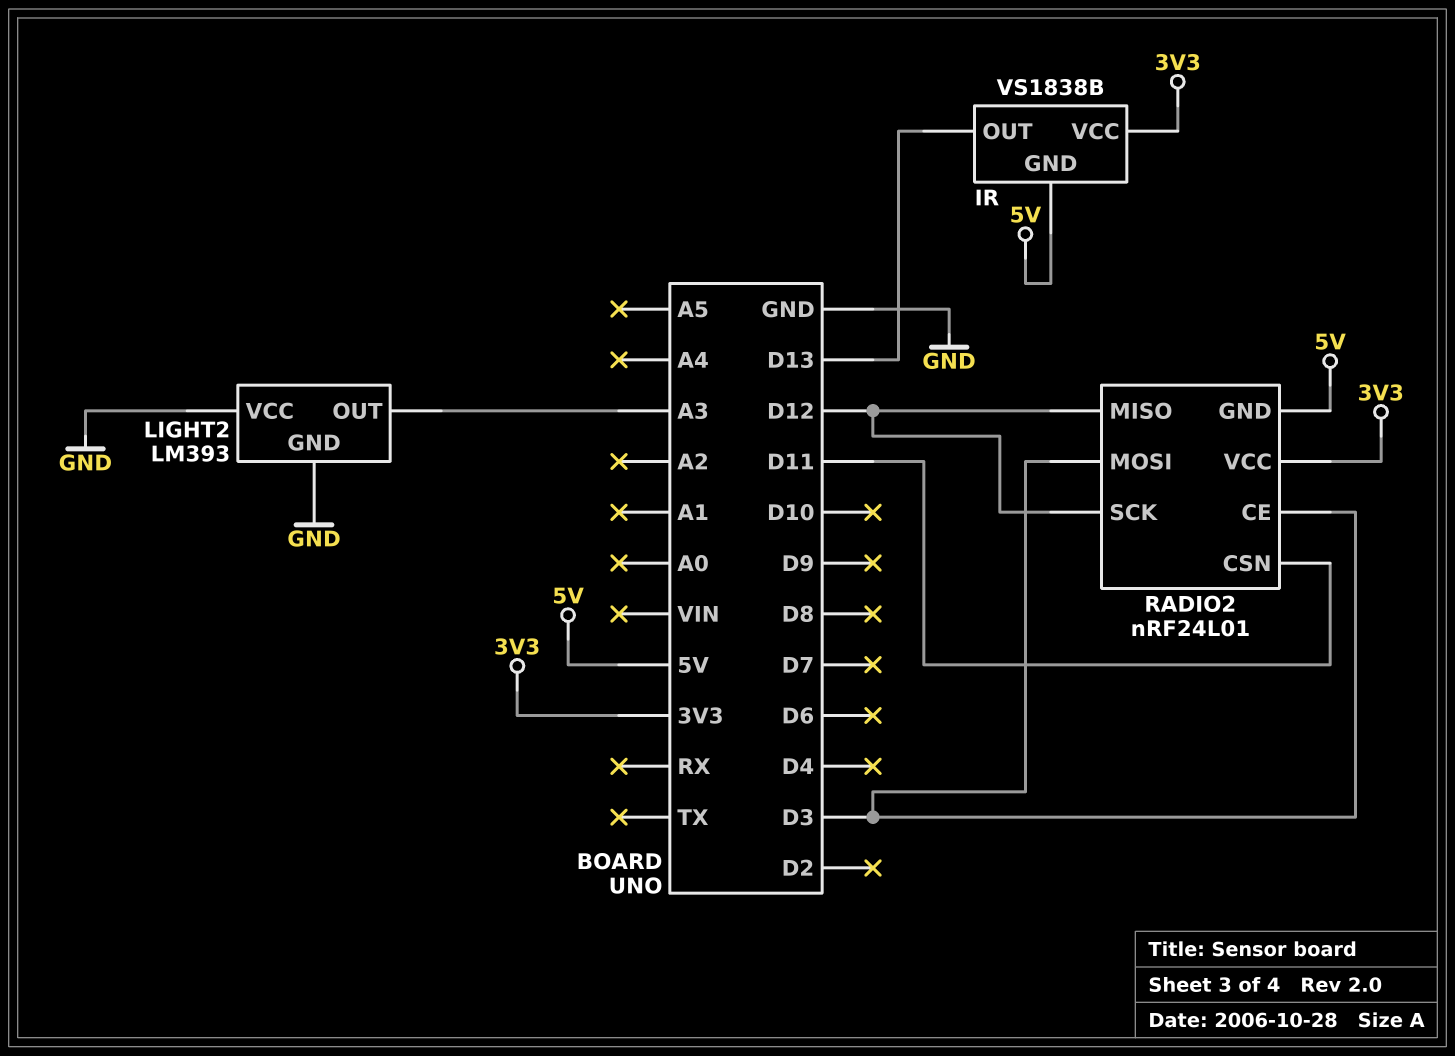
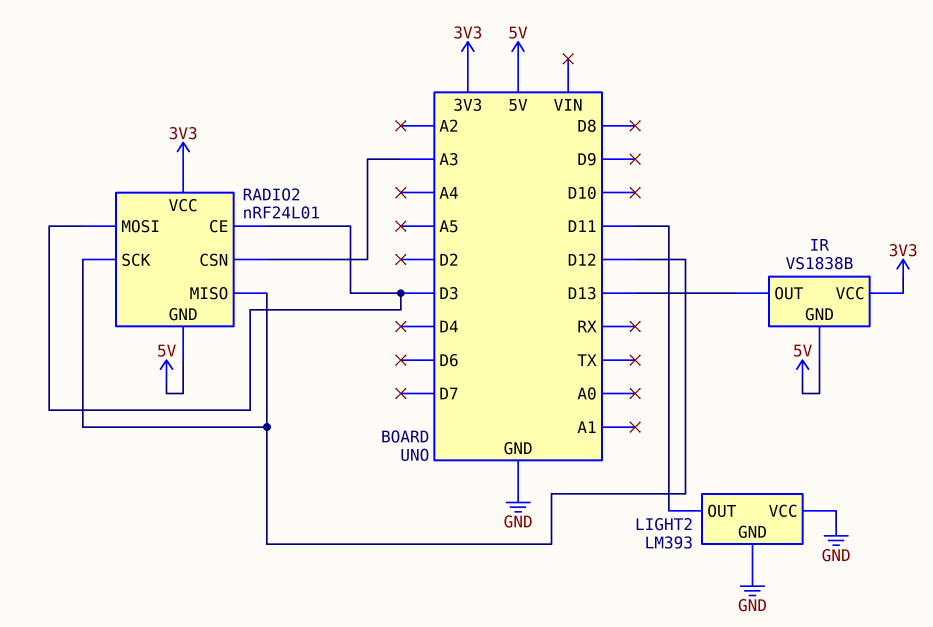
LIGHT2 pin OUT: A3 -> D11
RADIO2 pin CSN: D11 -> A3

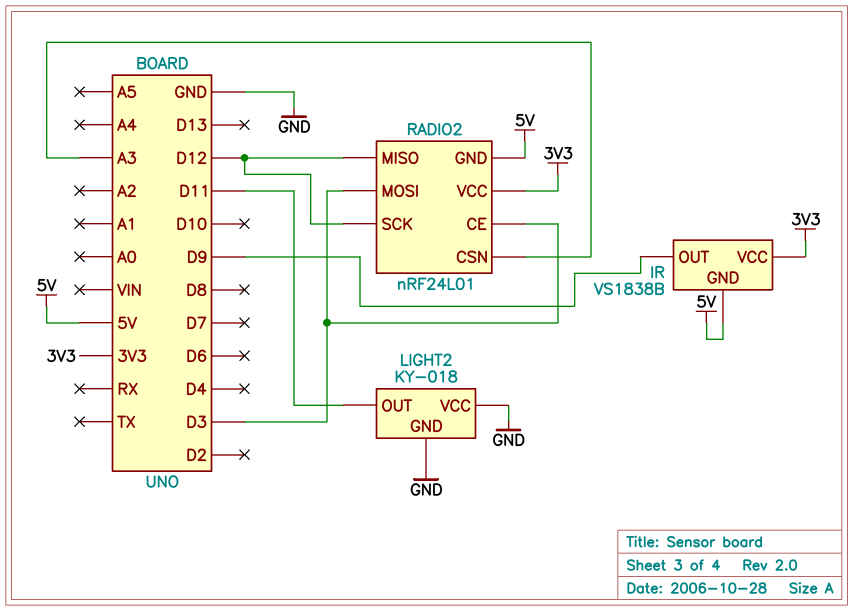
IR pin OUT: D13 -> D9
LIGHT2: LM393 -> KY-018

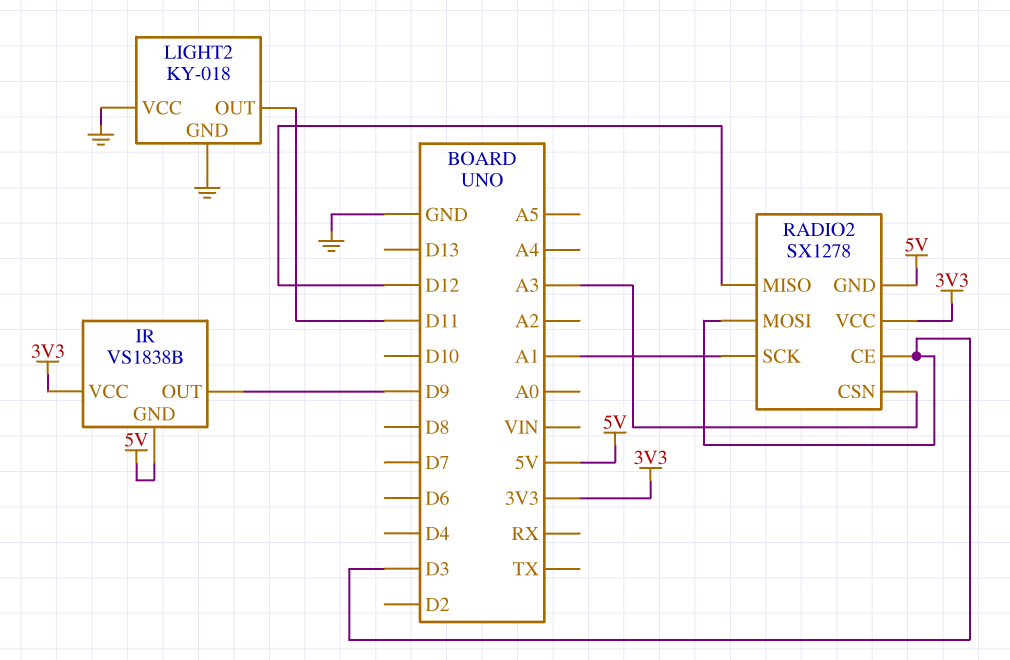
RADIO2: nRF24L01 -> SX1278
RADIO2 pin SCK: D12 -> A1

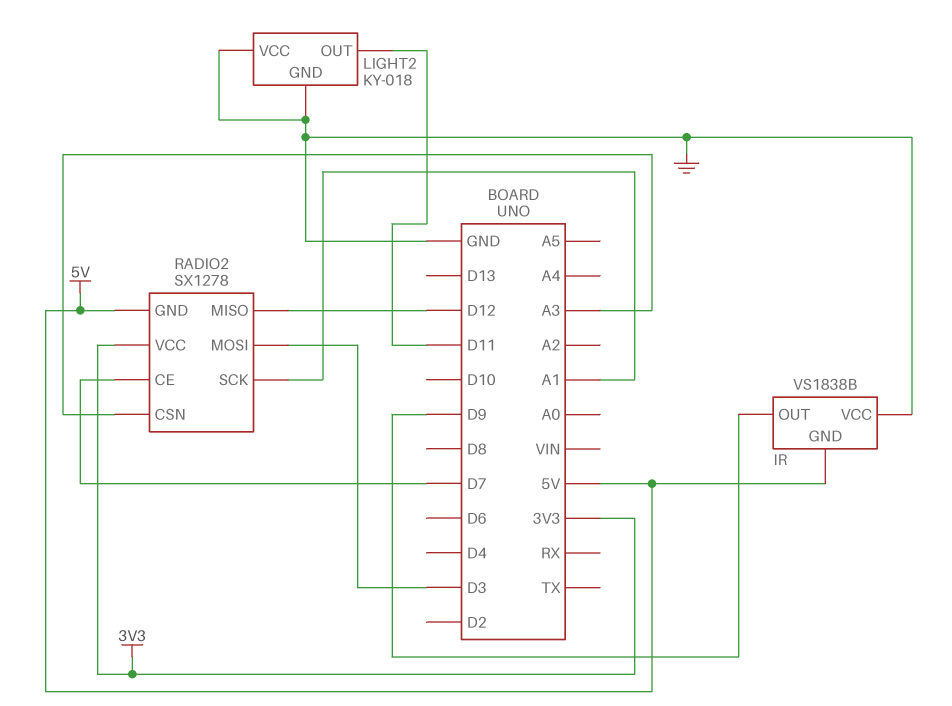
IR pin VCC: 3V3 -> GND
RADIO2 pin CE: D3 -> D7

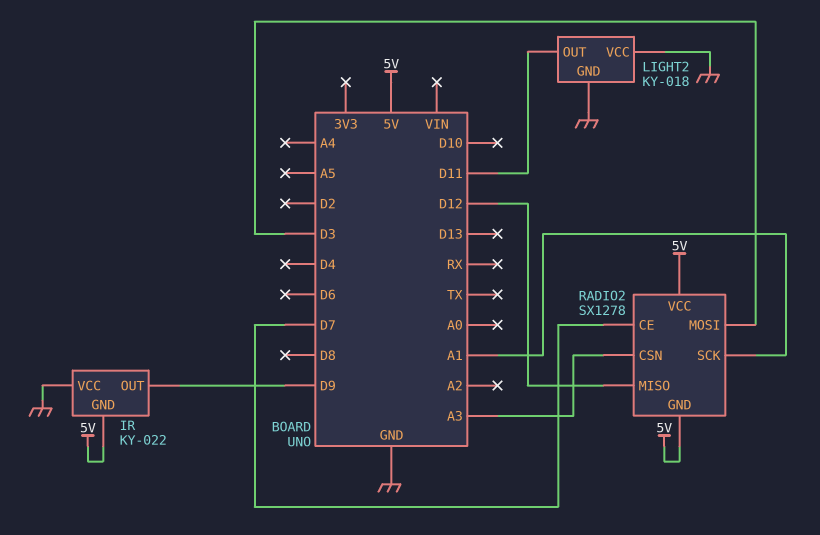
IR: VS1838B -> KY-022
RADIO2 pin VCC: 3V3 -> 5V

